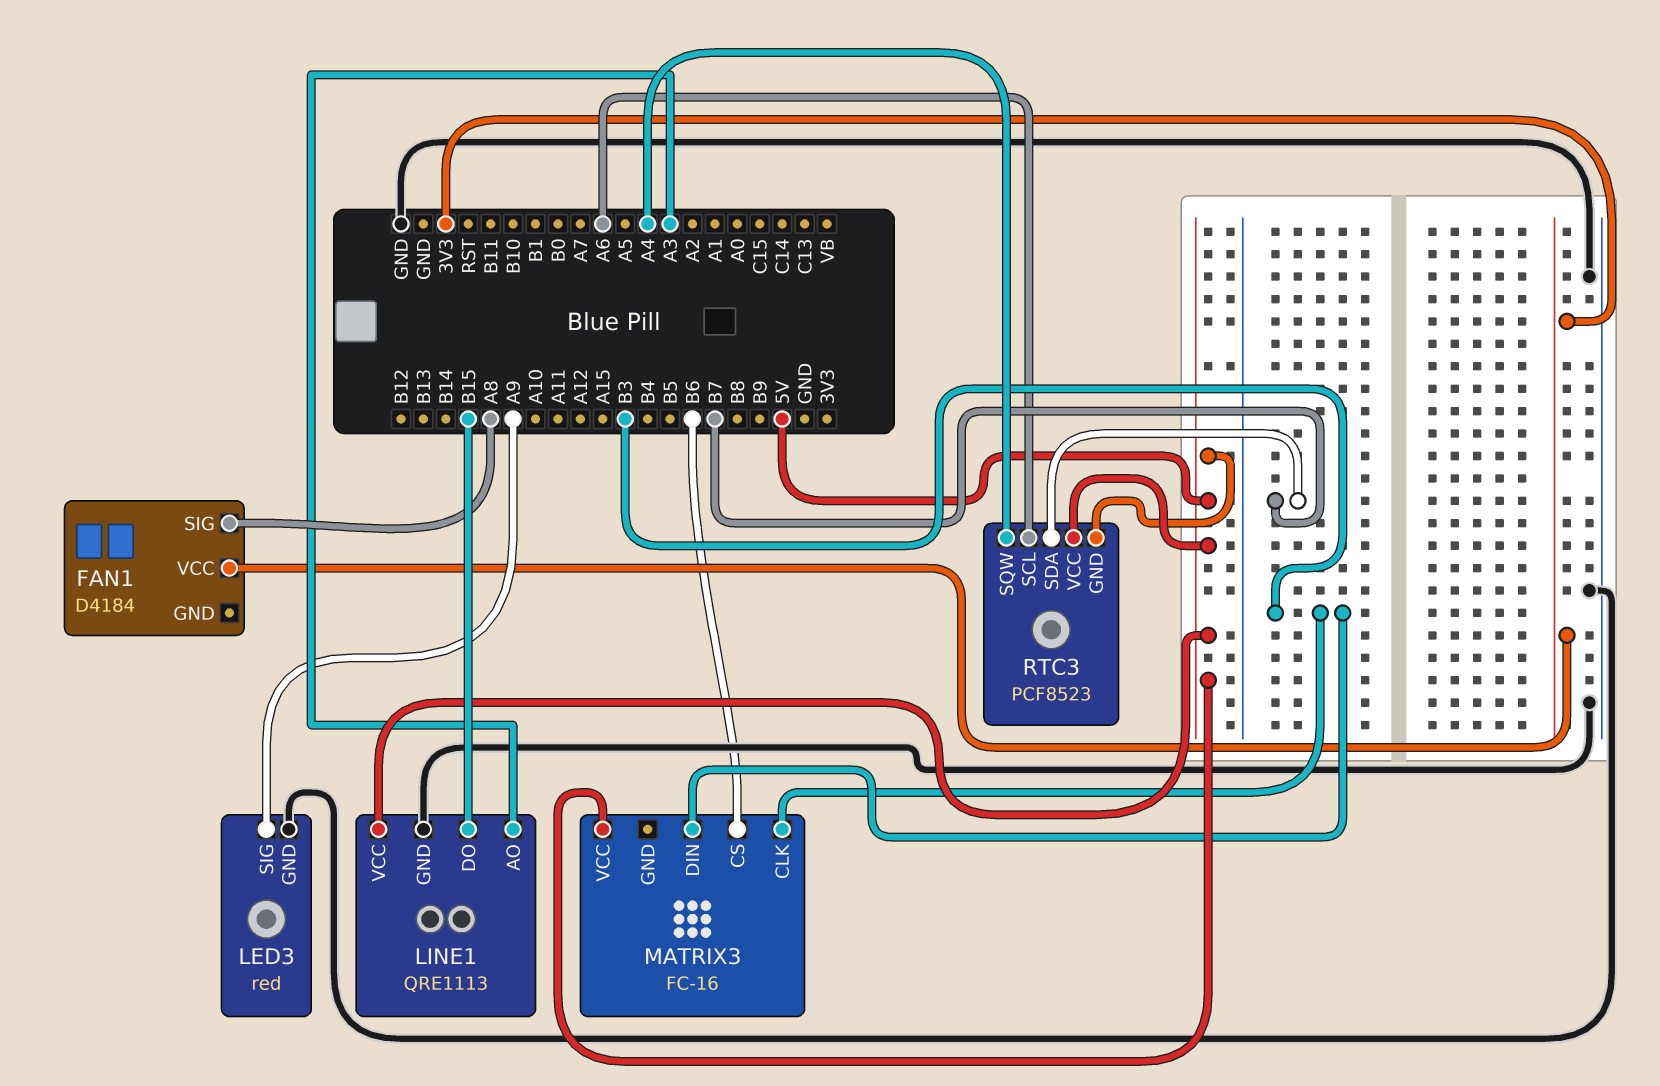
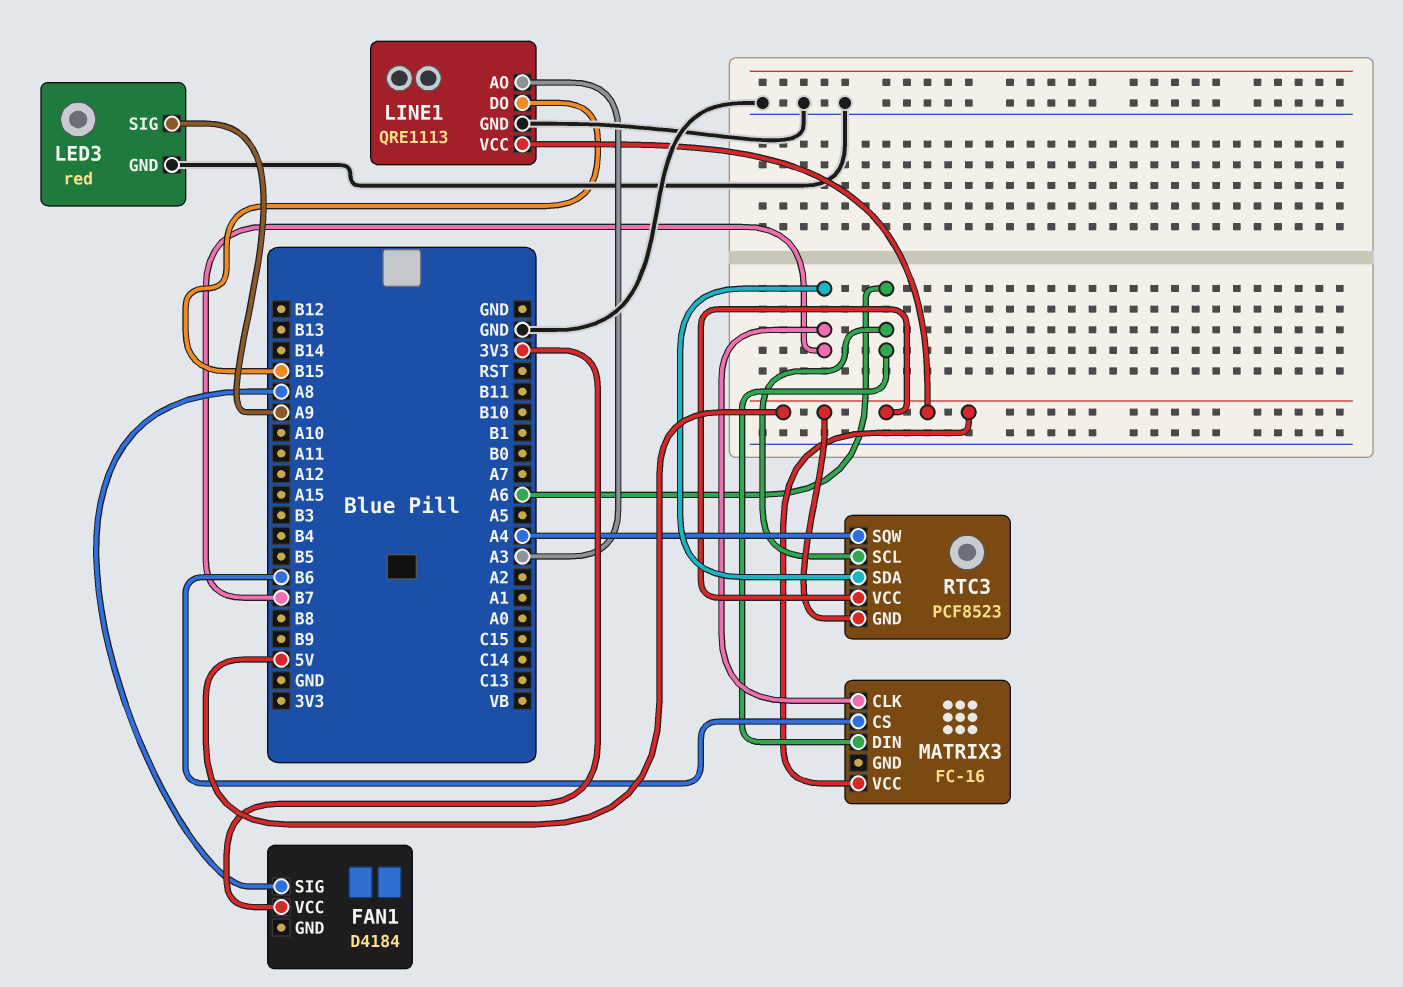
MATRIX3 pin CLK: B3 -> B7
MATRIX3 pin DIN: B3 -> A6

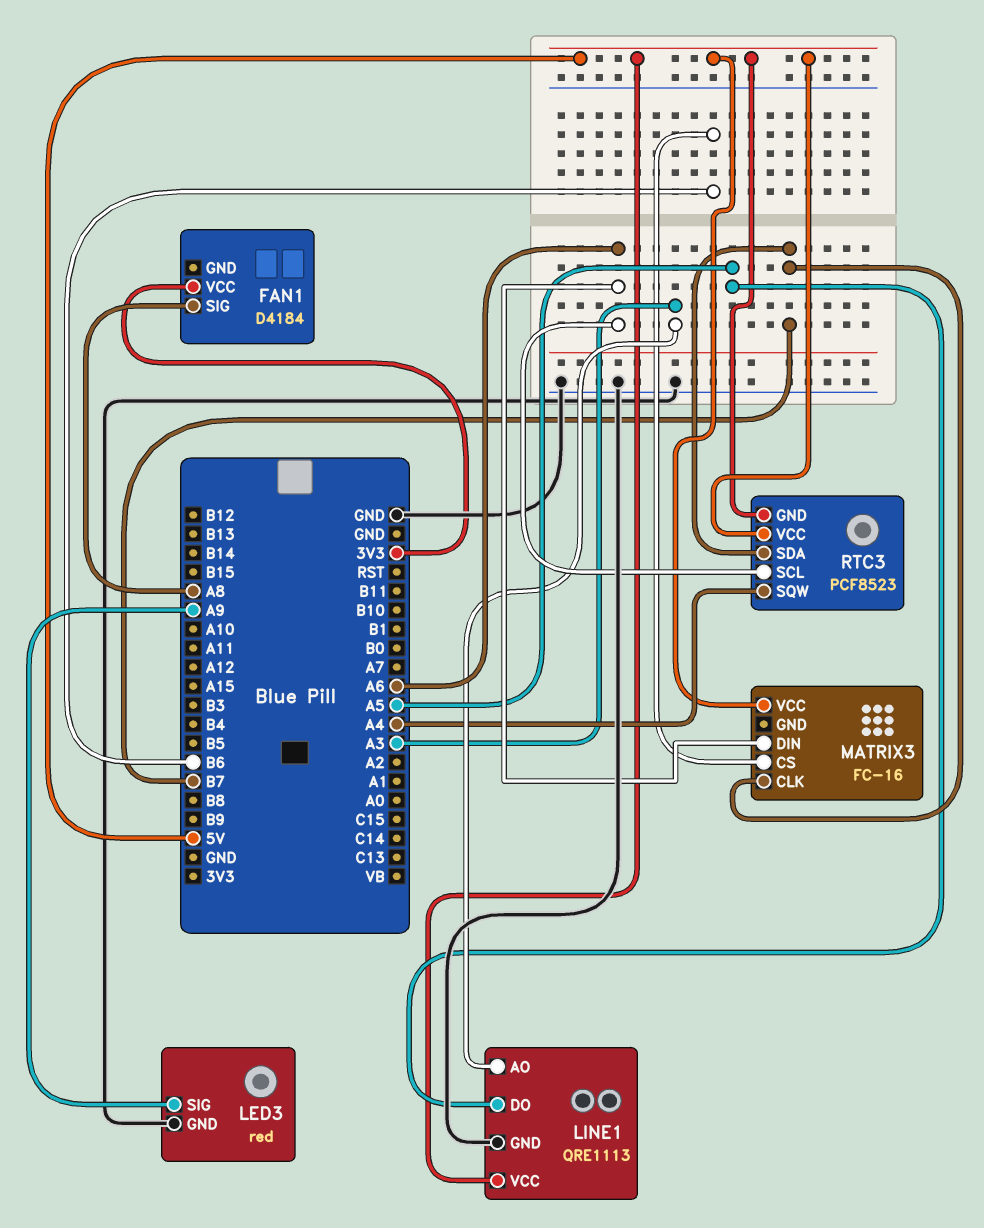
LINE1 pin DO: B15 -> A5

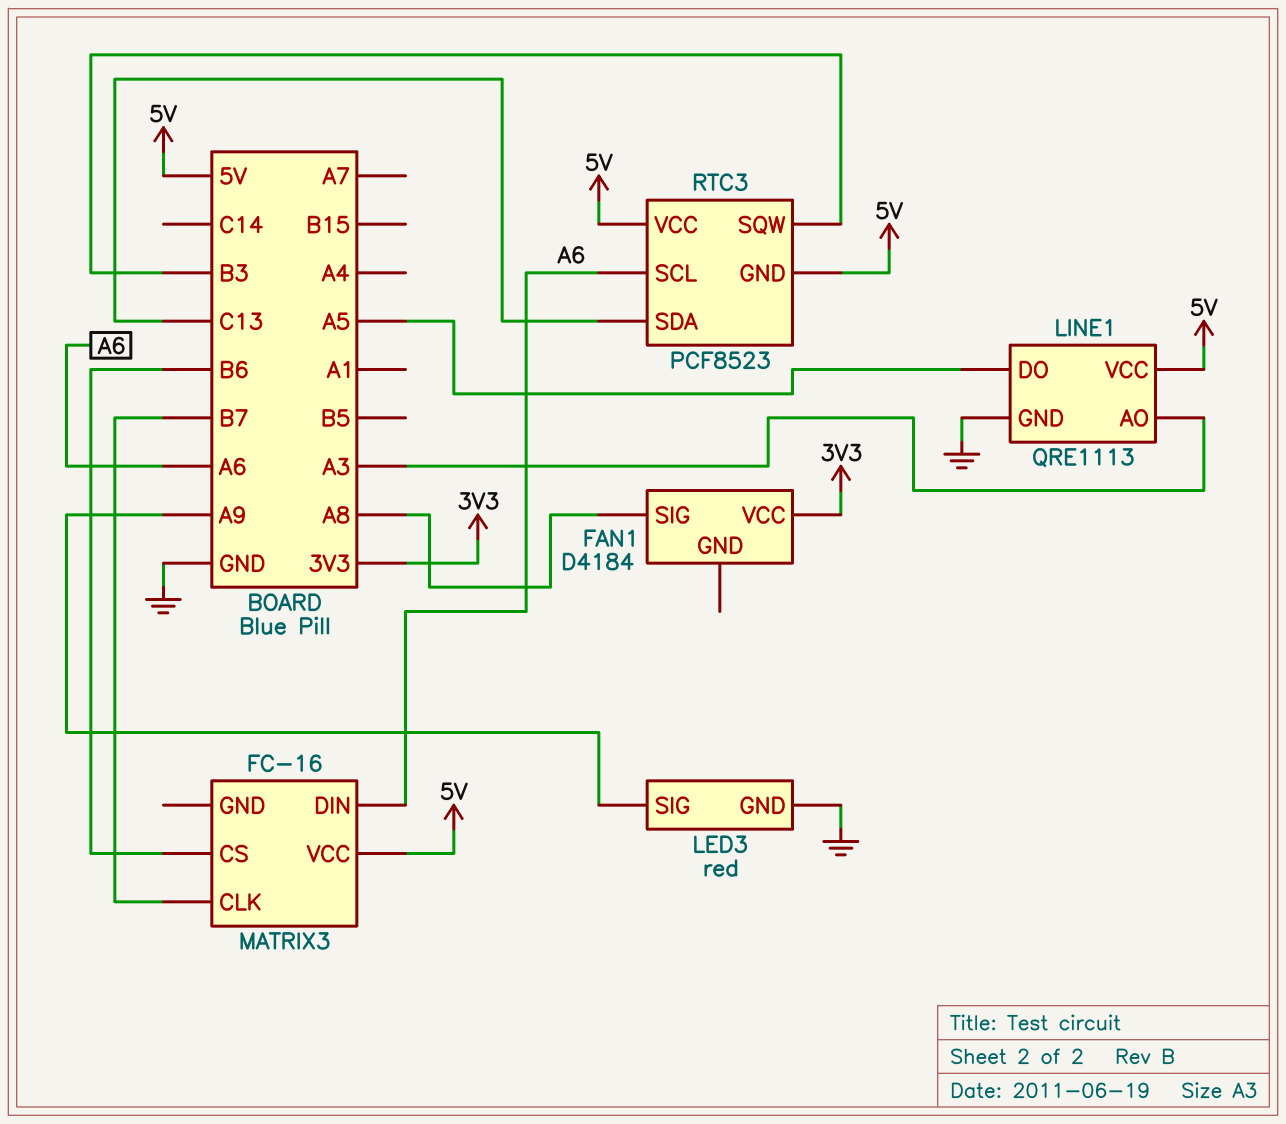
RTC3 pin SDA: B7 -> C13
RTC3 pin SQW: A4 -> B3

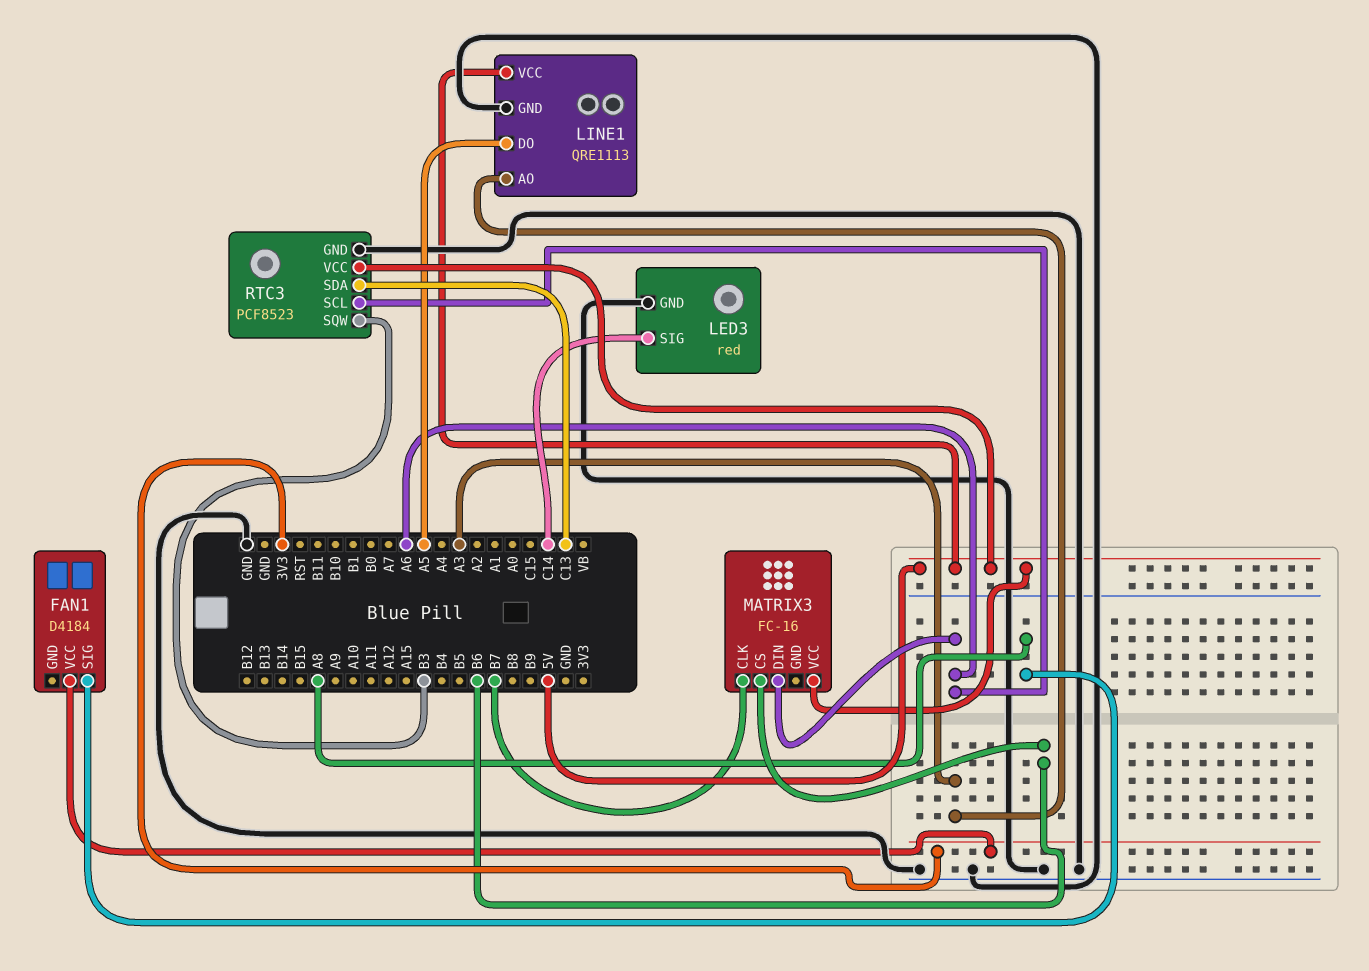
LED3 pin SIG: A9 -> C14
RTC3 pin GND: 5V -> GND

